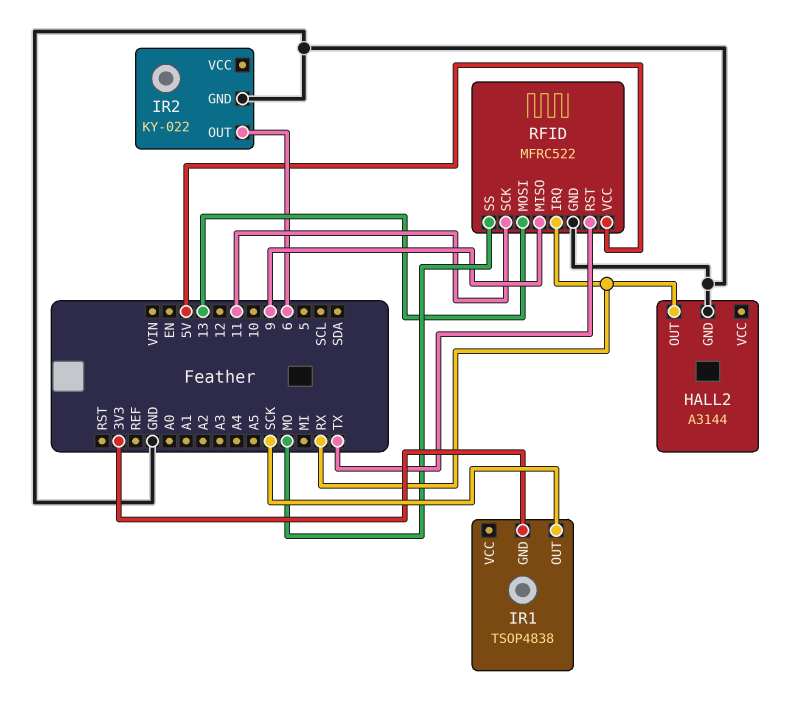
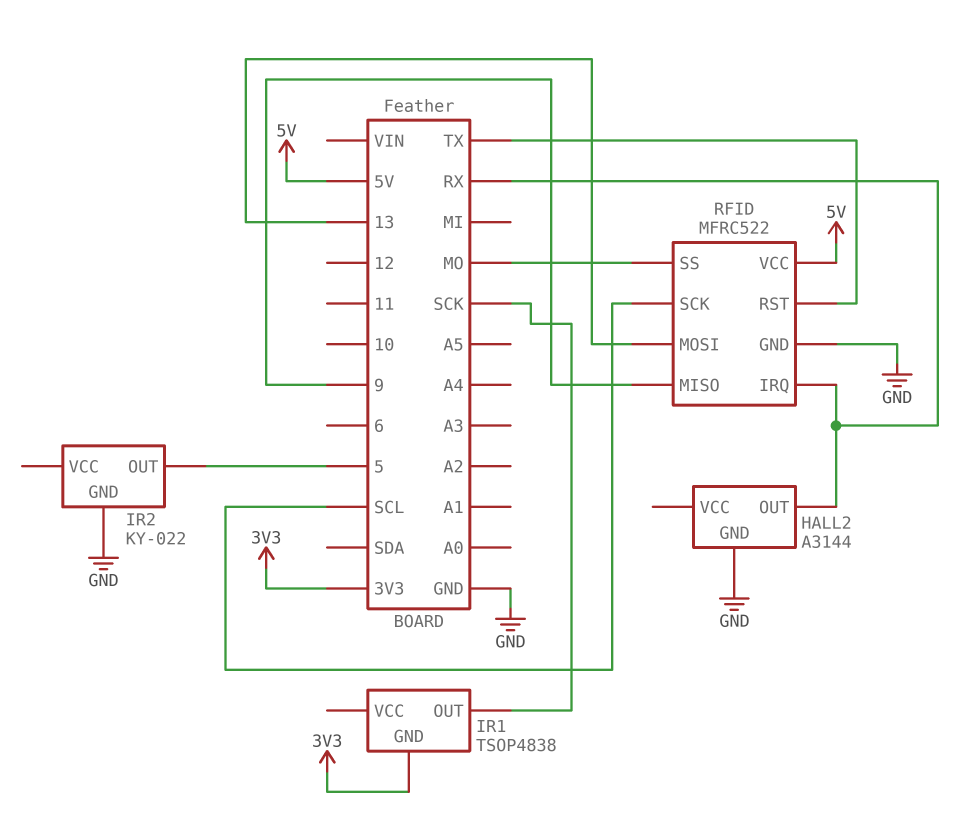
IR2 pin OUT: 6 -> 5
RFID pin SCK: 11 -> SCL

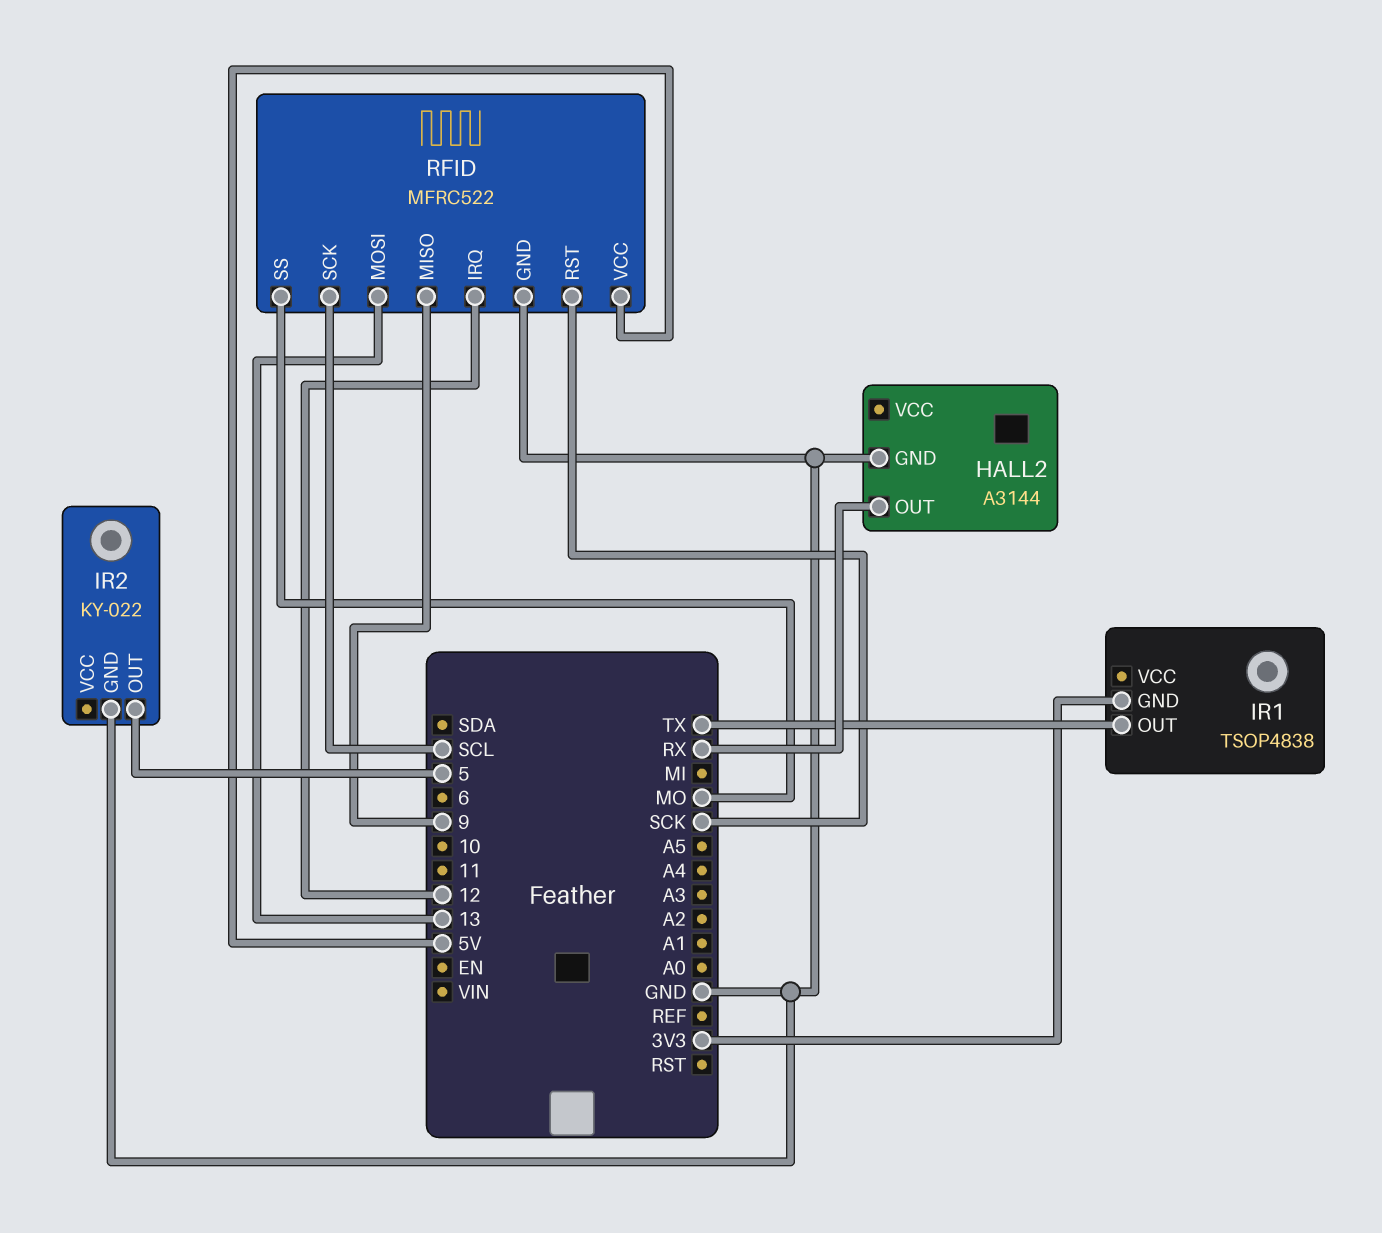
IR1 pin OUT: SCK -> TX
RFID pin IRQ: RX -> 12
RFID pin RST: TX -> SCK

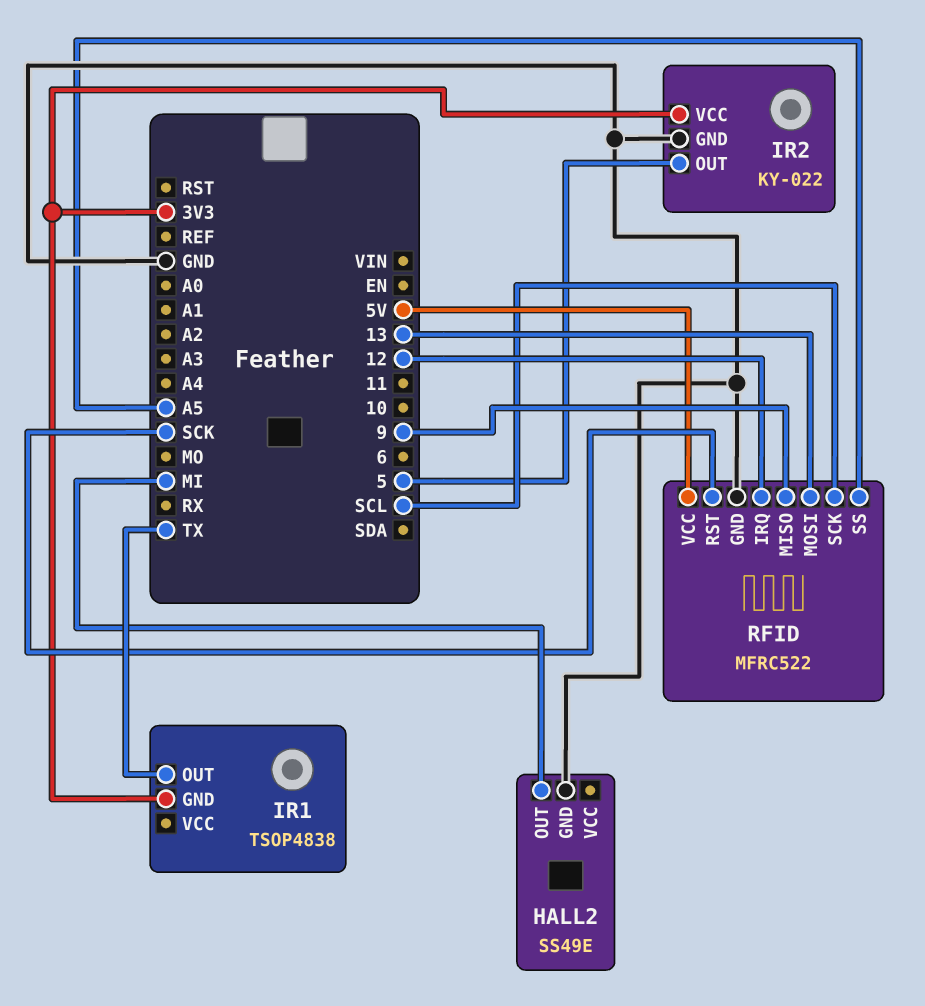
HALL2: A3144 -> SS49E
HALL2 pin OUT: RX -> MI
IR2 pin VCC: none -> 3V3
RFID pin SS: MO -> A5

